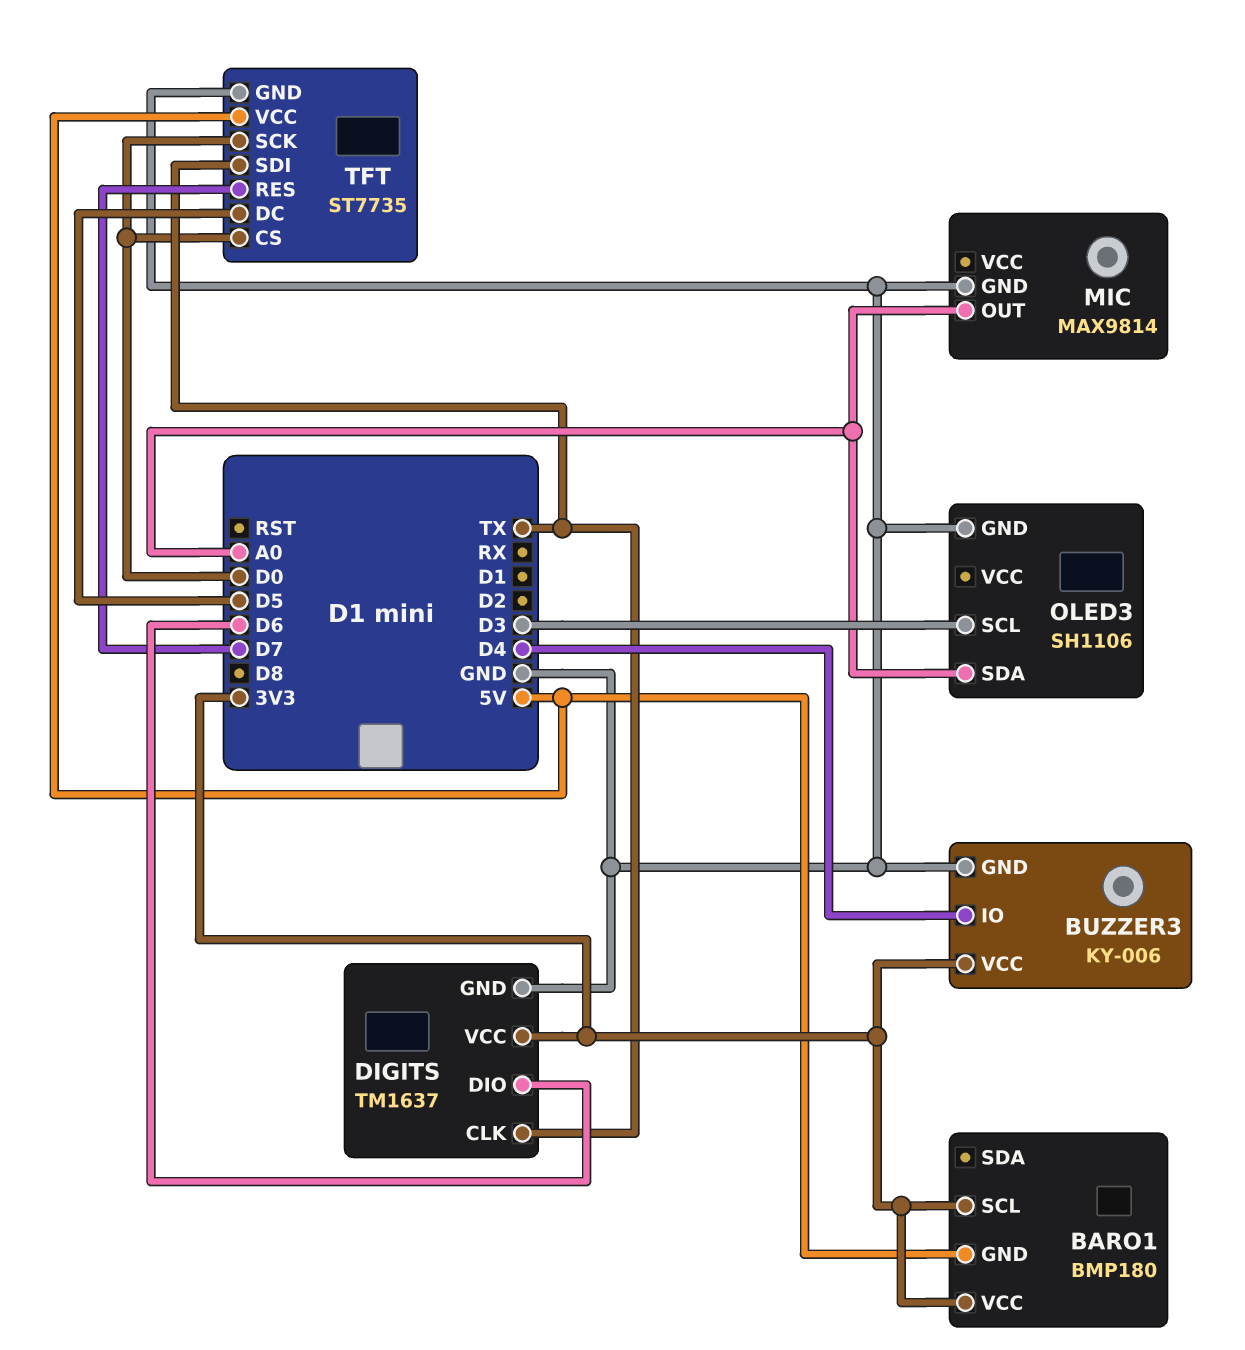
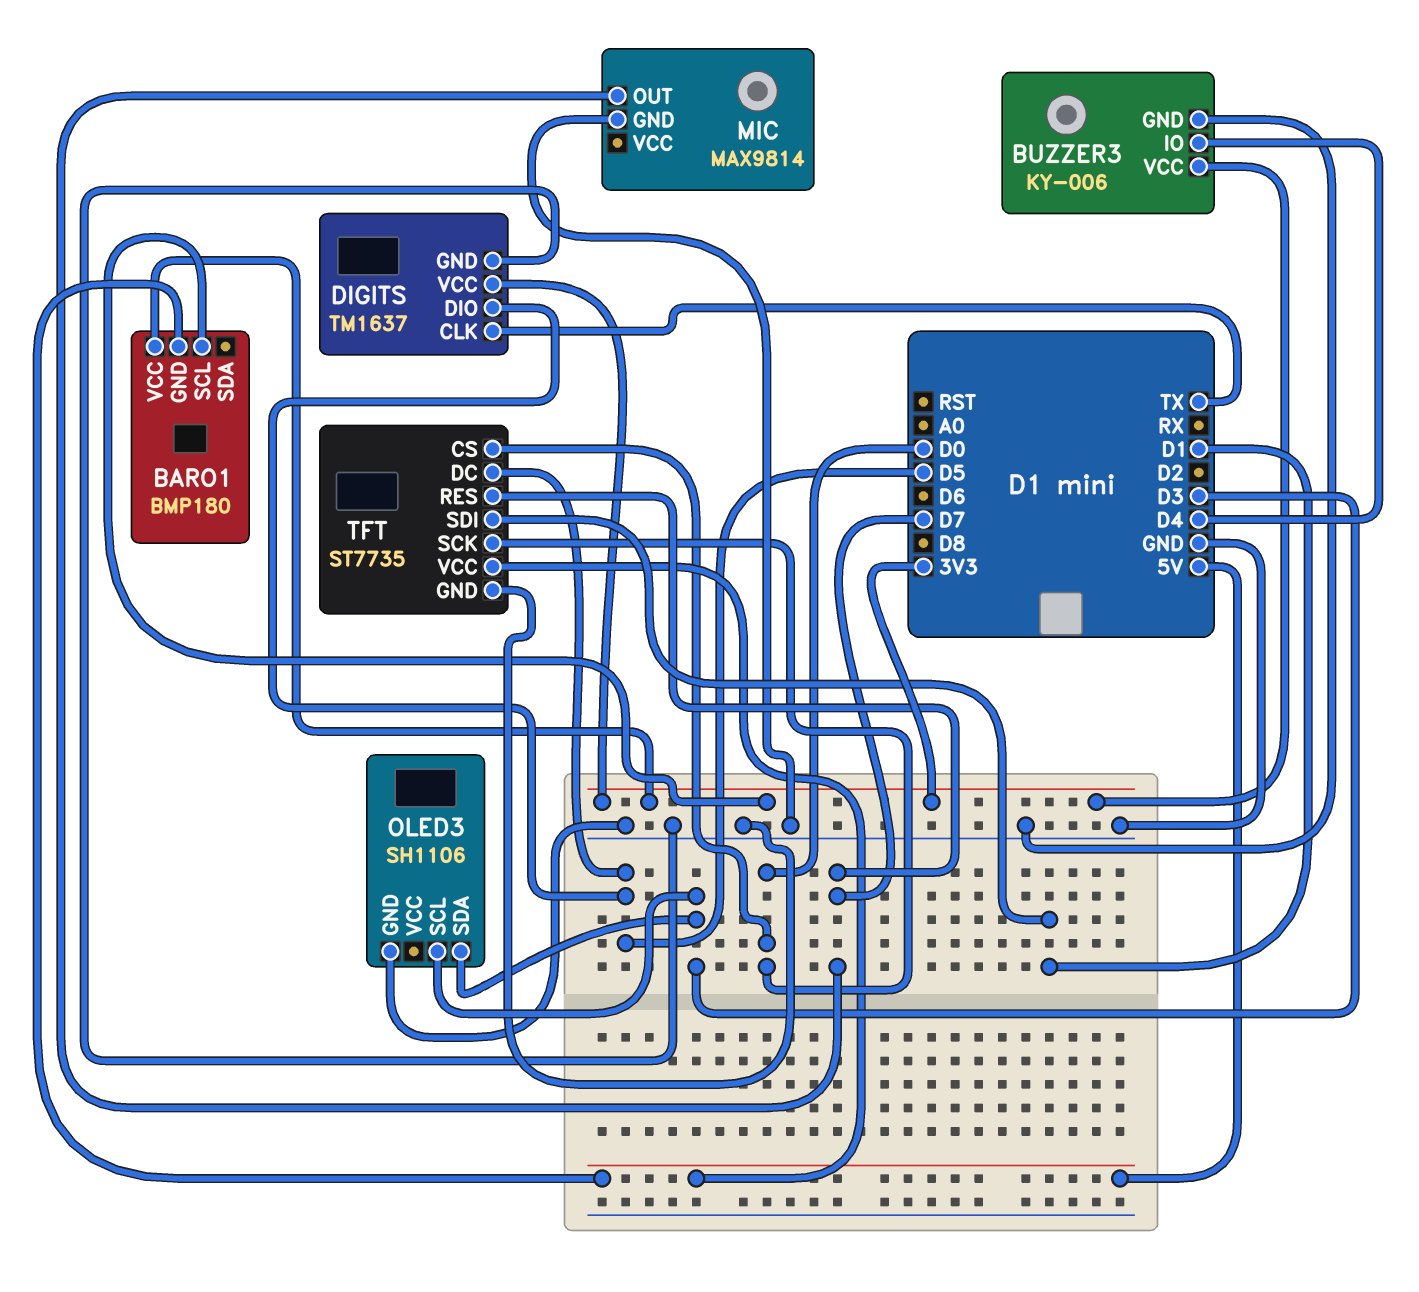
DIGITS pin DIO: D6 -> D5
MIC pin OUT: A0 -> D7
OLED3 pin SDA: A0 -> D3
TFT pin SDI: TX -> D1

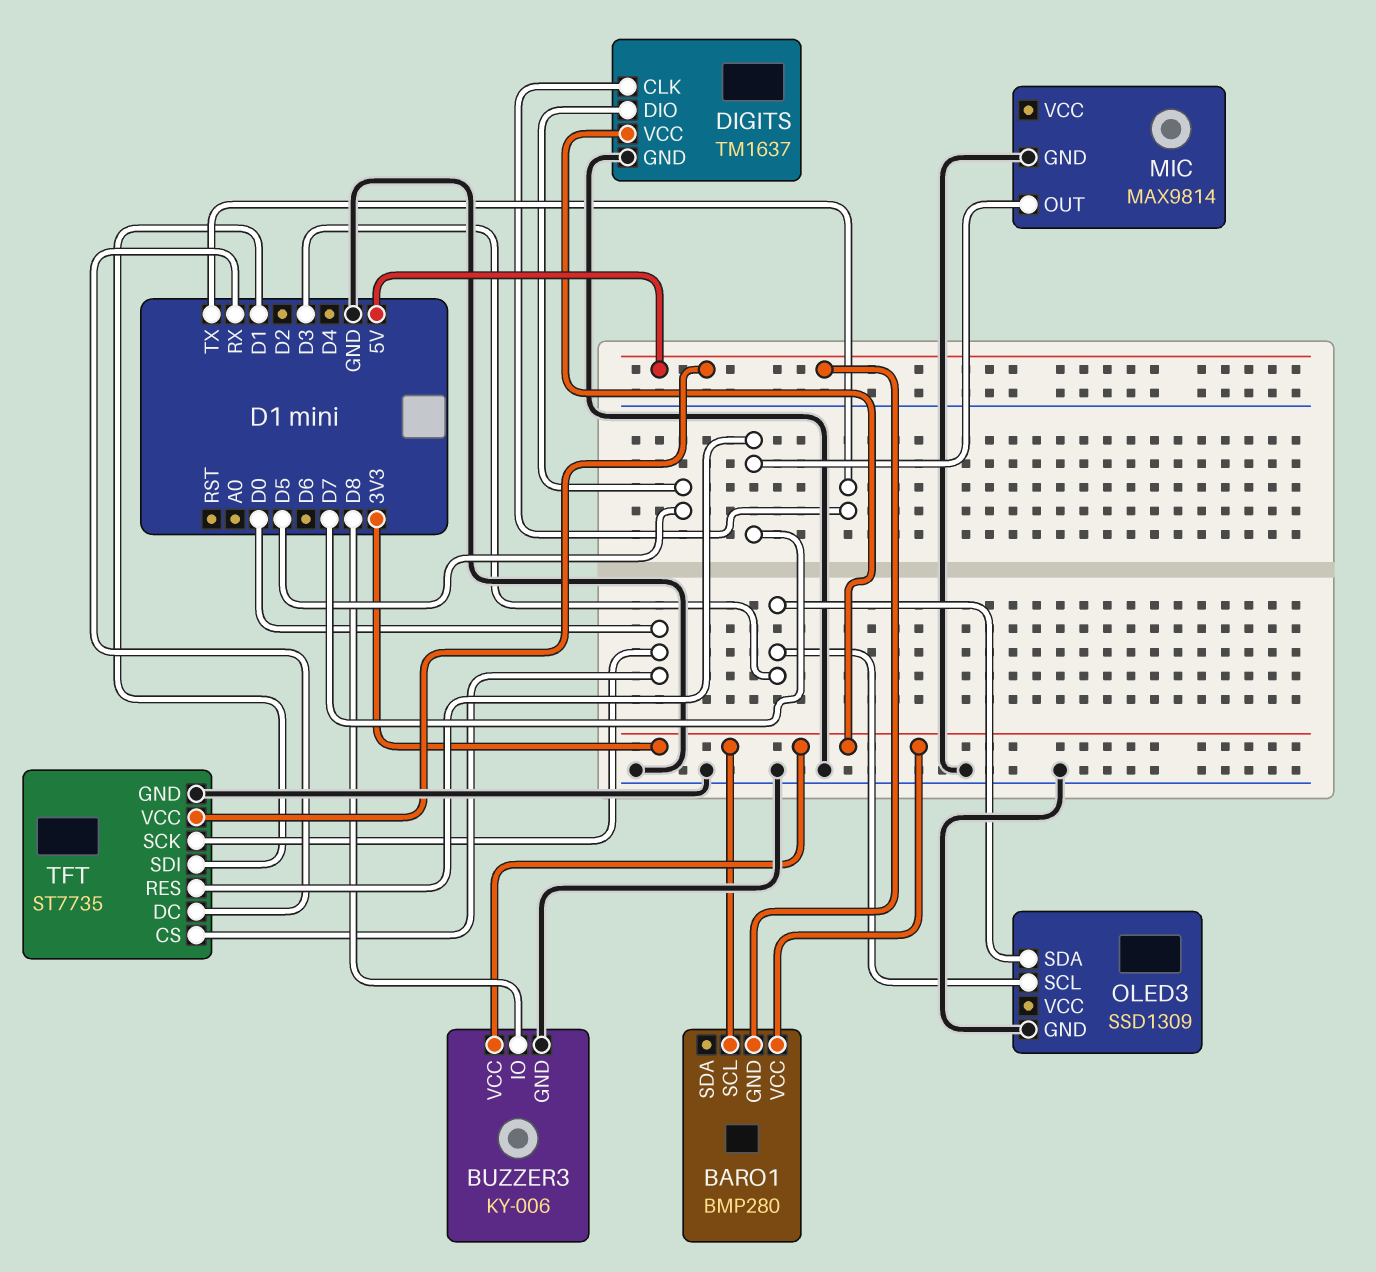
BARO1: BMP180 -> BMP280
BUZZER3 pin IO: D4 -> D8
OLED3: SH1106 -> SSD1309
TFT pin DC: D5 -> RX

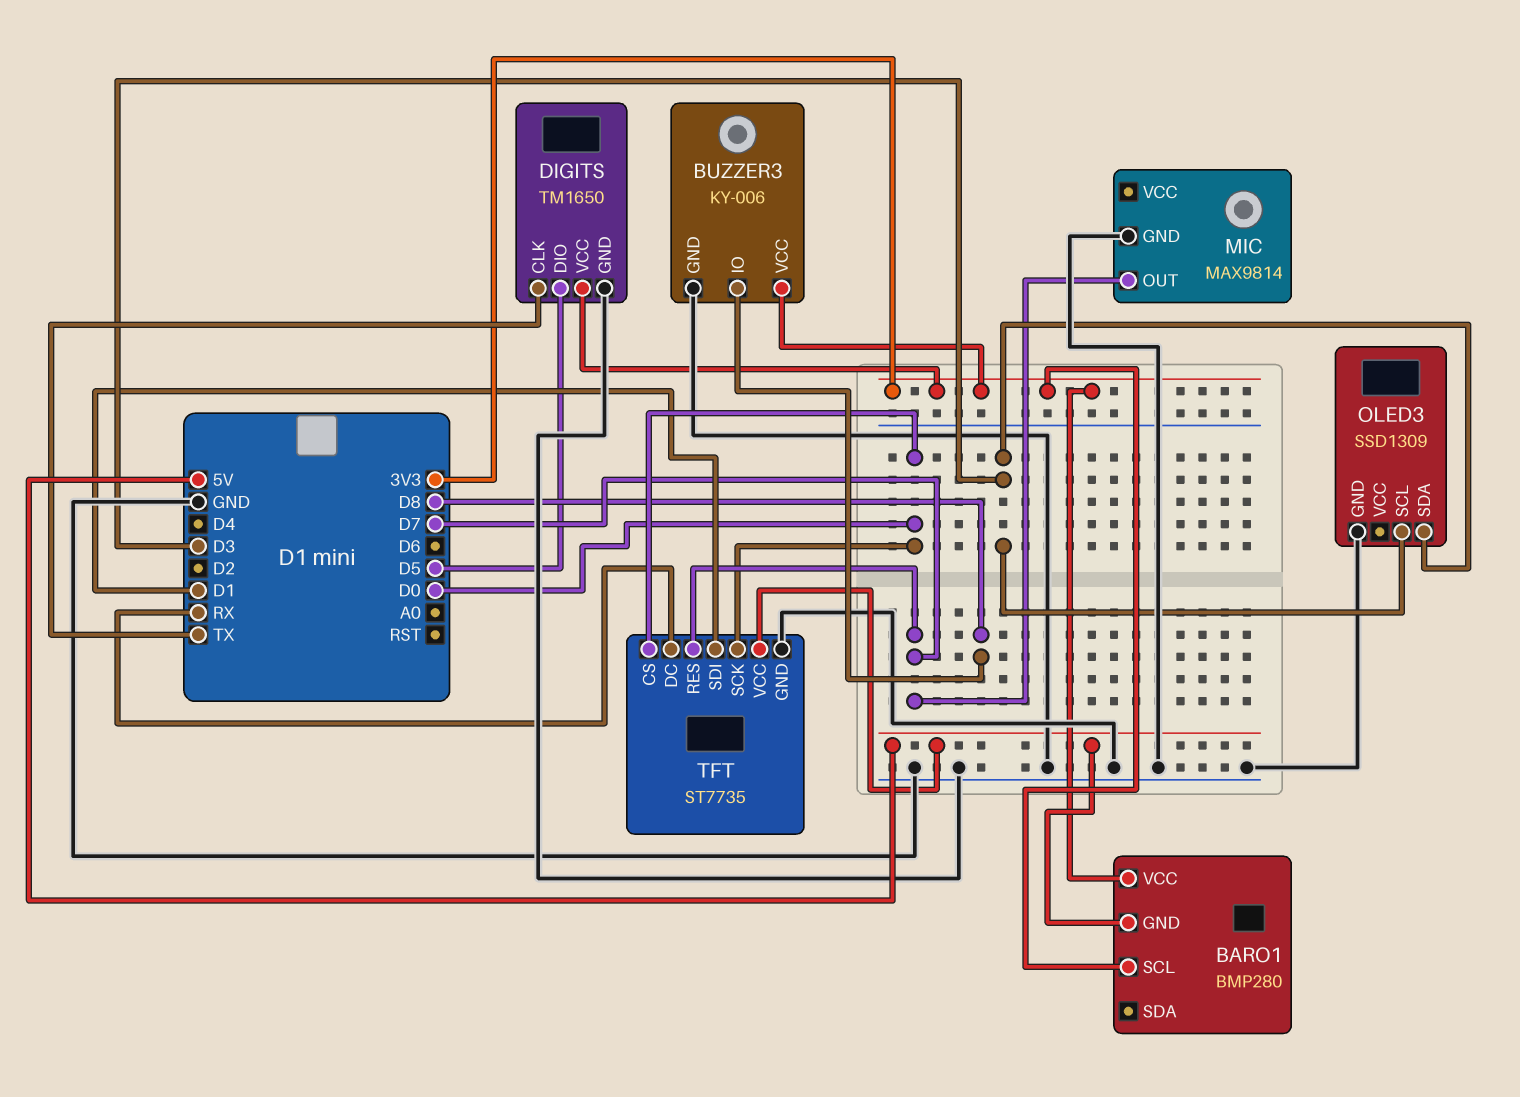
DIGITS: TM1637 -> TM1650

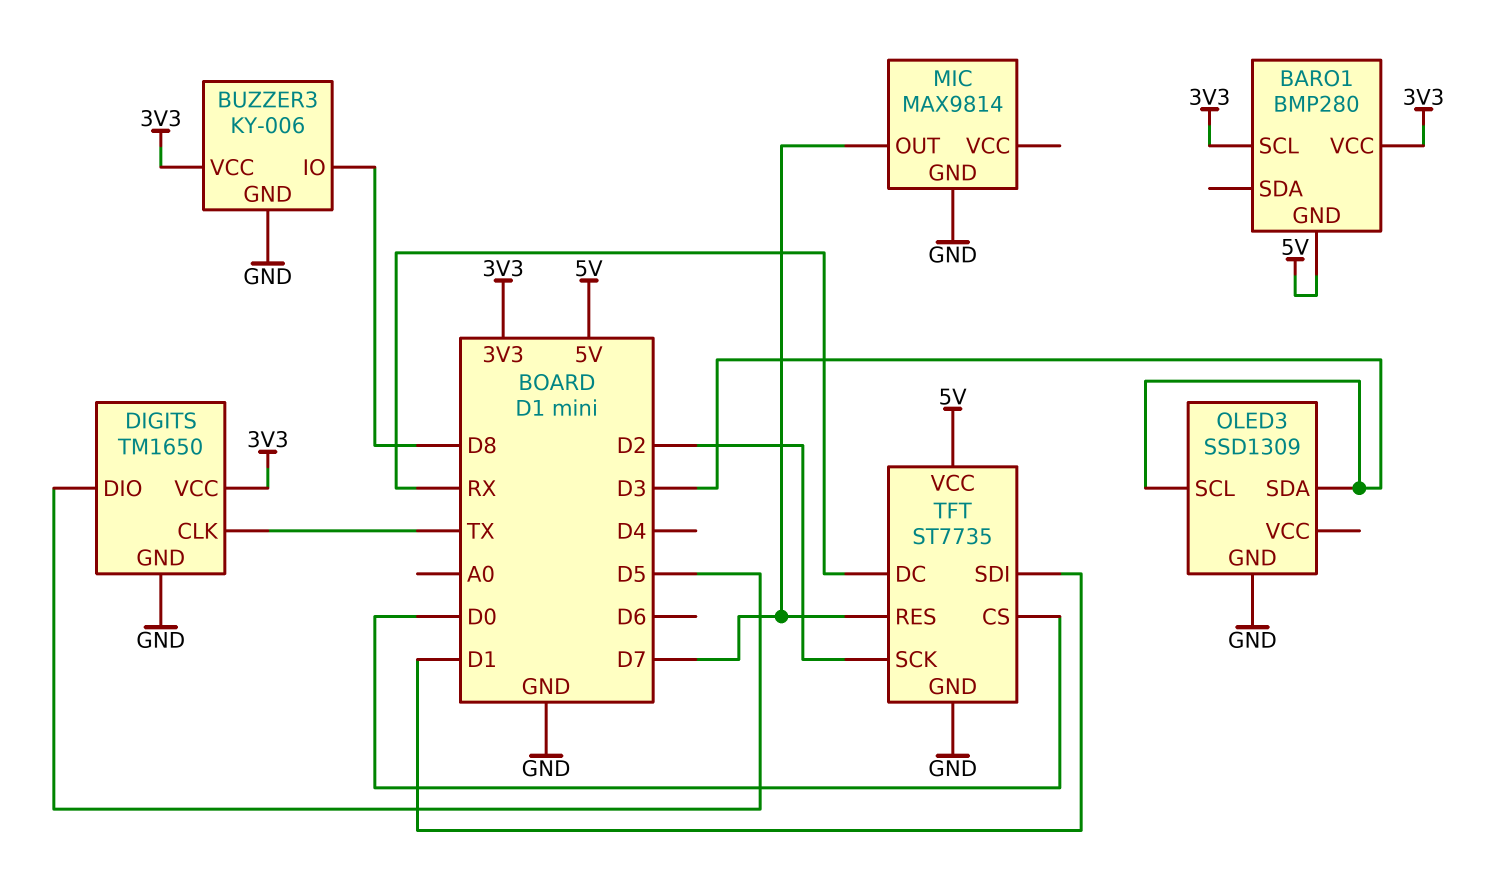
TFT pin SCK: D0 -> D2

